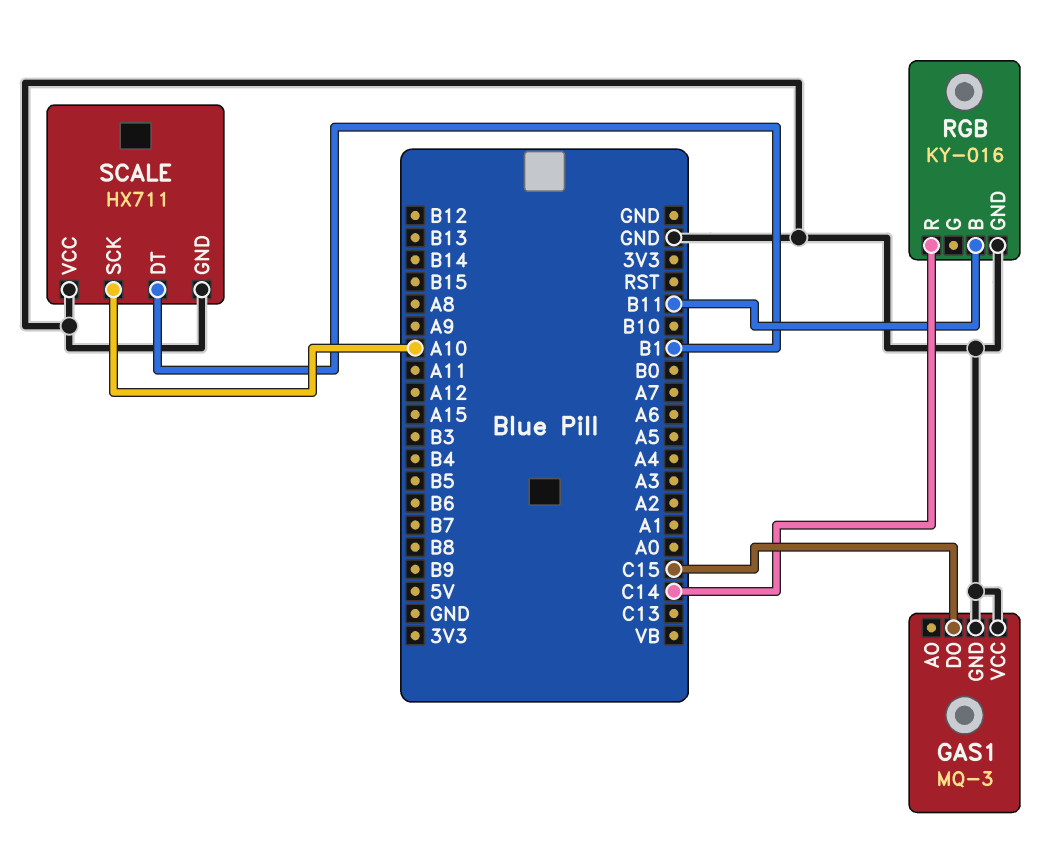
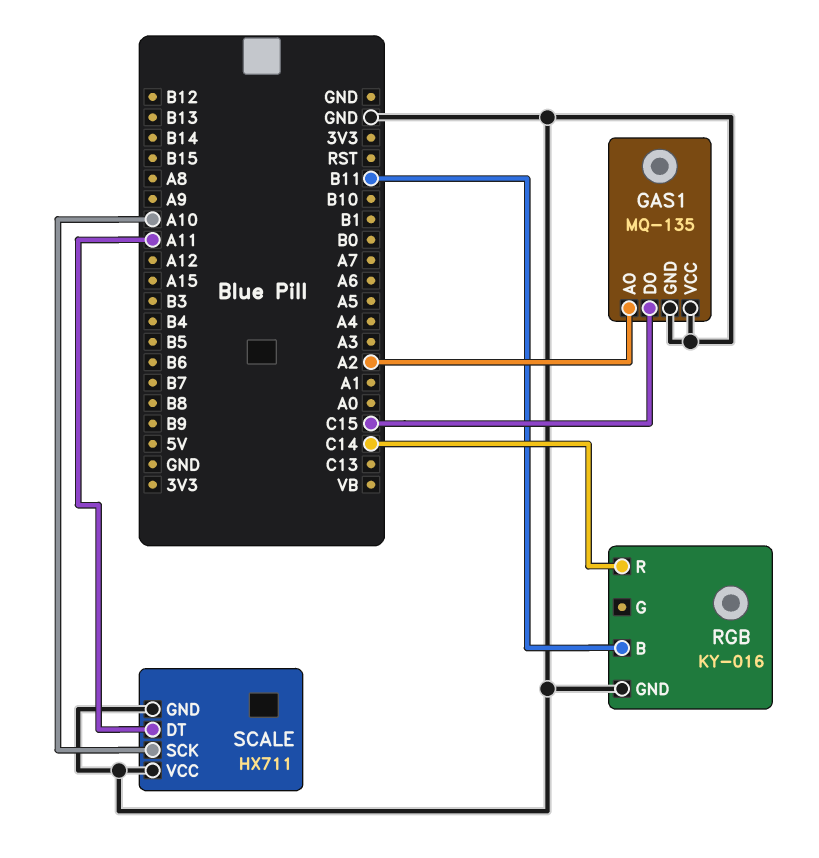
GAS1: MQ-3 -> MQ-135
GAS1 pin AO: none -> A2
SCALE pin DT: B1 -> A11

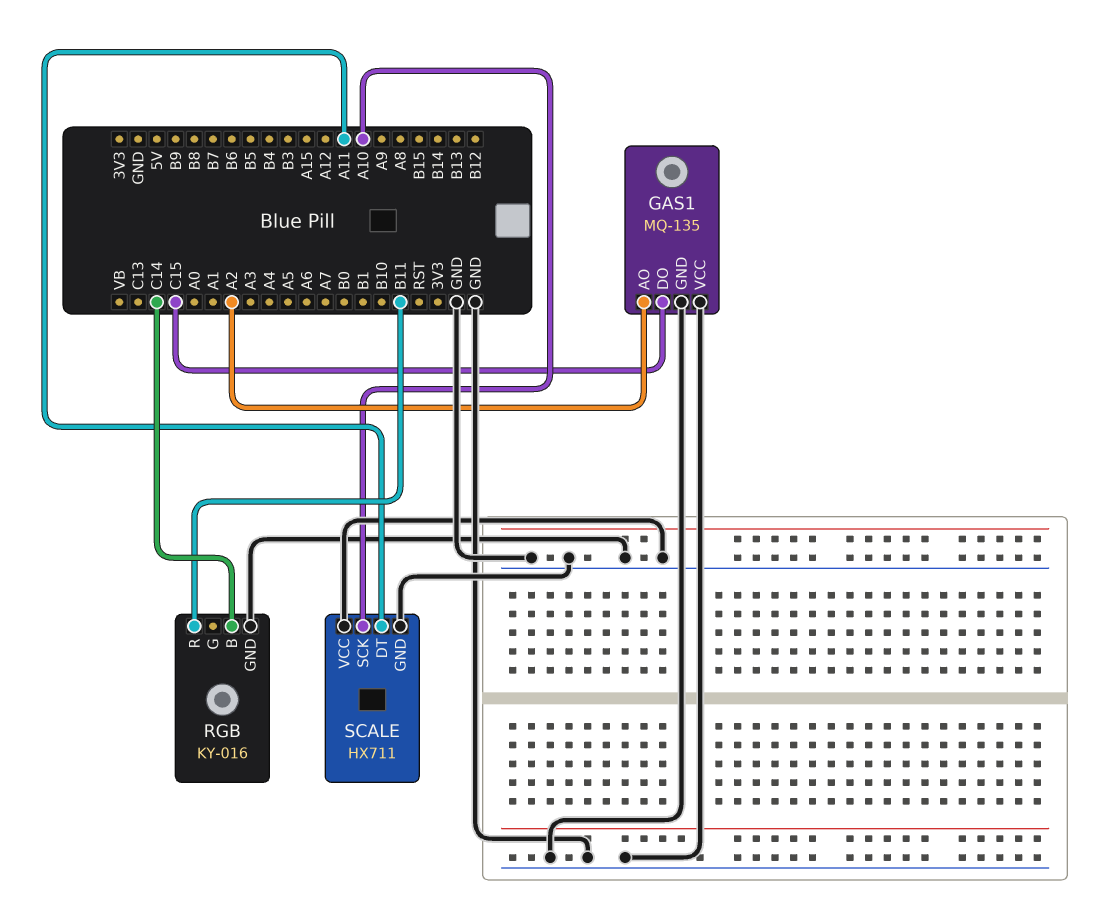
RGB pin B: B11 -> C14
RGB pin R: C14 -> B11

